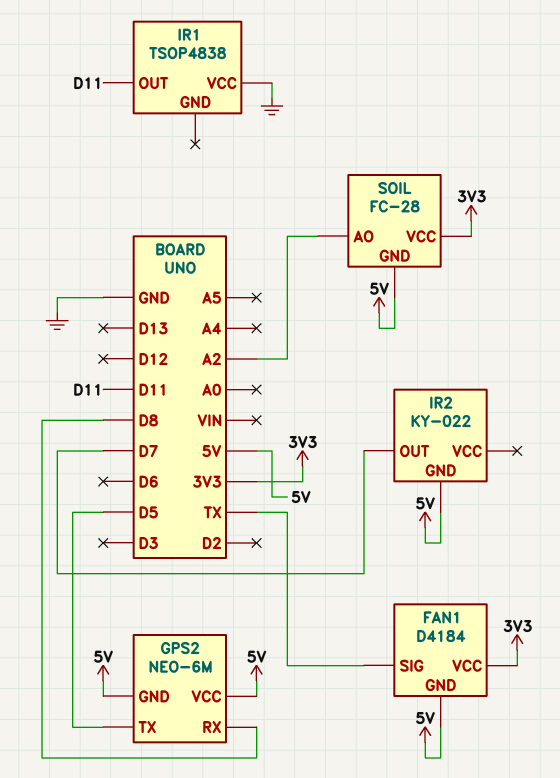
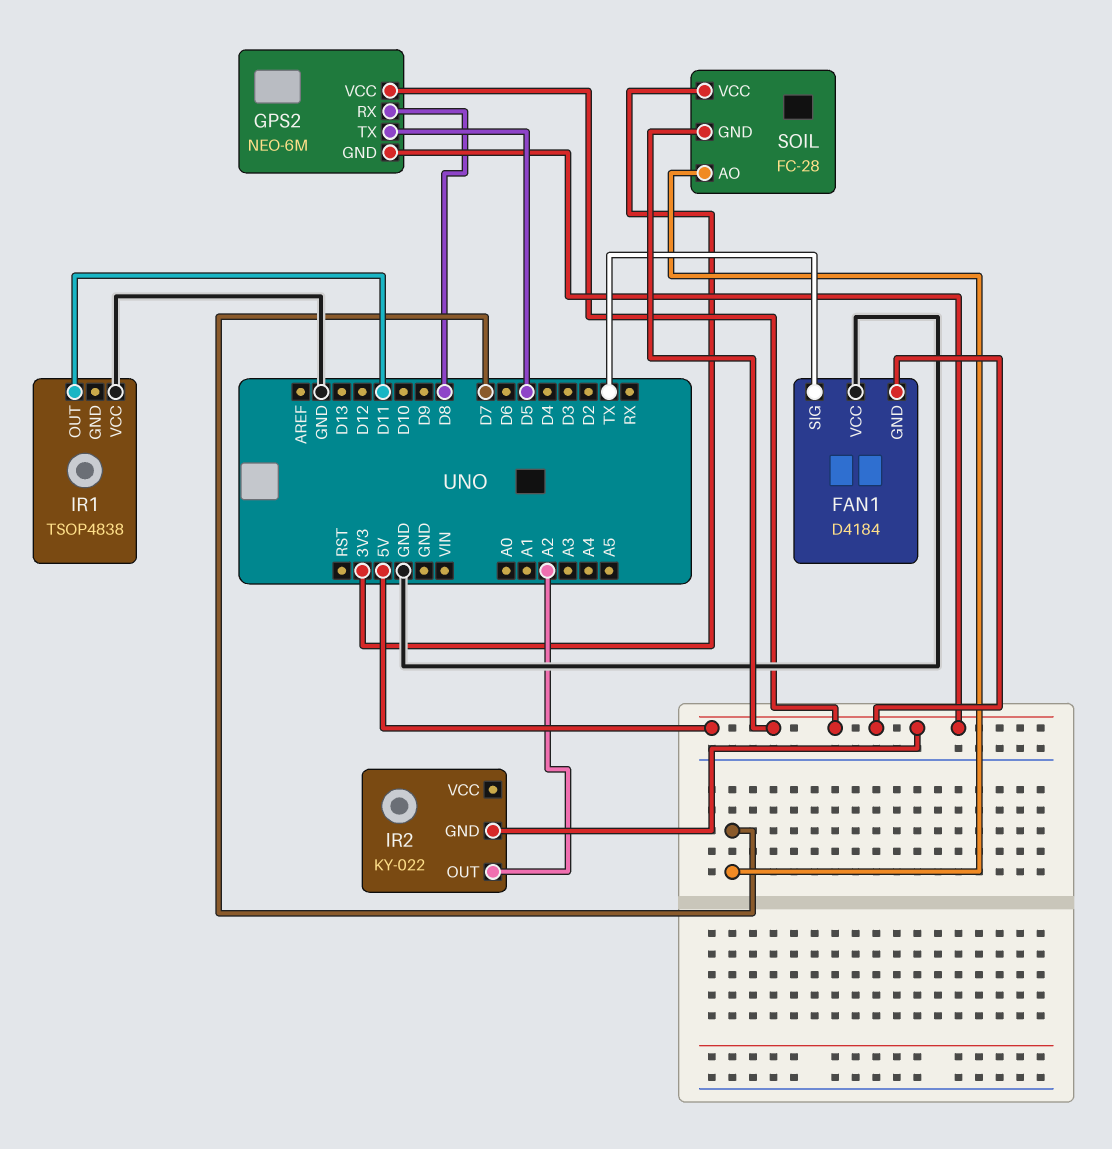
FAN1 pin VCC: 3V3 -> GND
IR2 pin OUT: D7 -> A2
SOIL pin AO: A2 -> D7

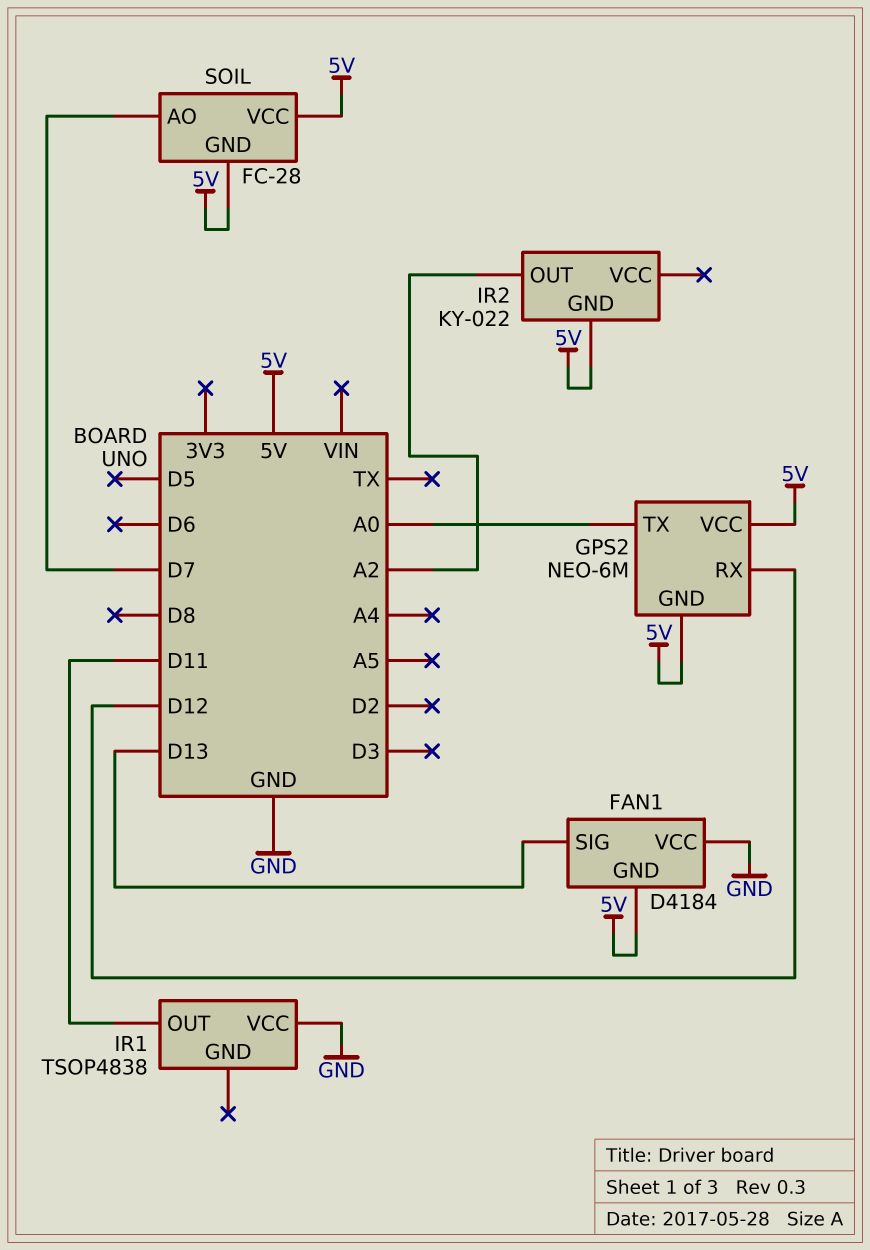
FAN1 pin SIG: TX -> D13
GPS2 pin RX: D8 -> D12
GPS2 pin TX: D5 -> A0
SOIL pin VCC: 3V3 -> 5V

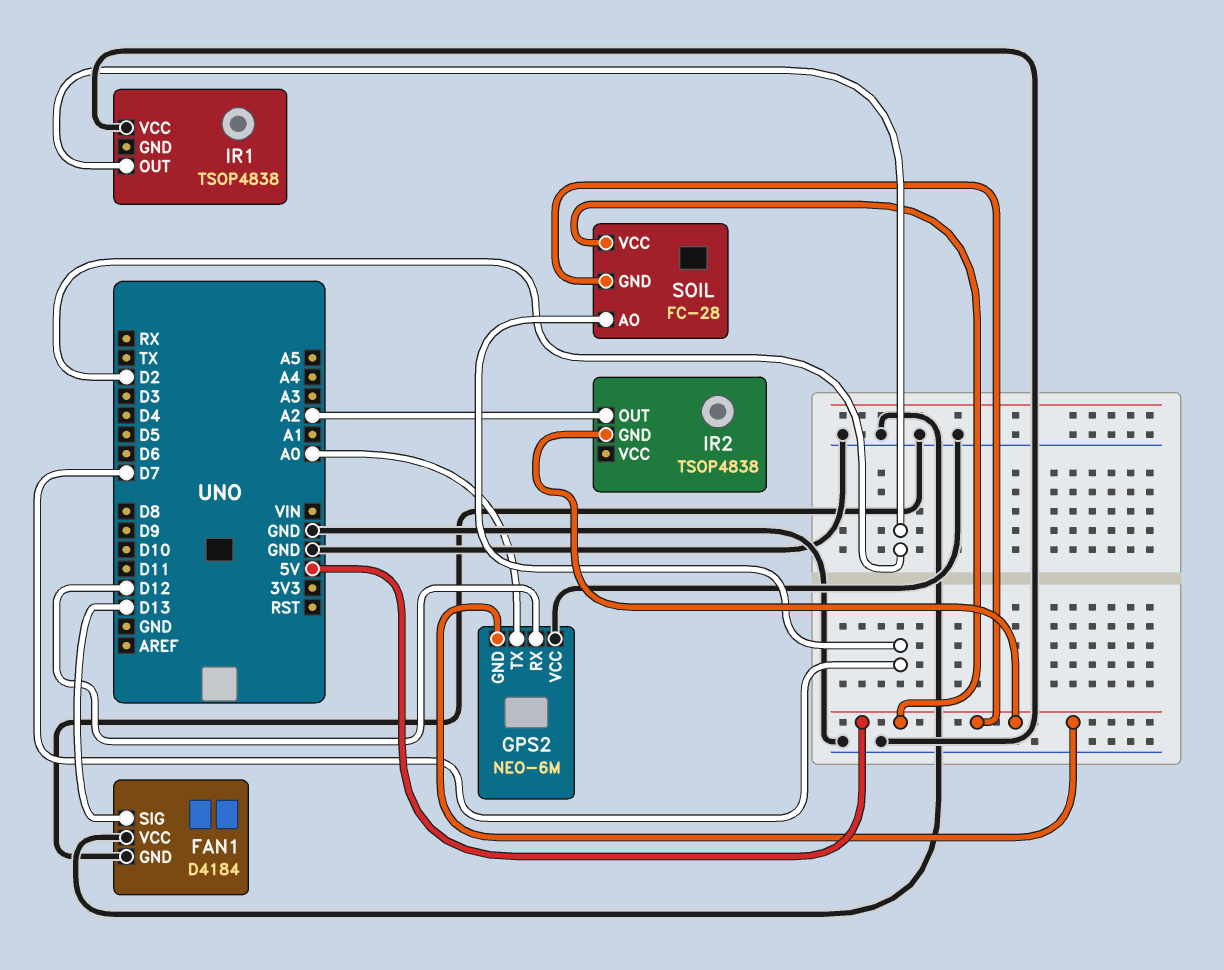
FAN1 pin GND: 5V -> GND
GPS2 pin VCC: 5V -> GND
IR1 pin OUT: D11 -> D2
IR2: KY-022 -> TSOP4838

